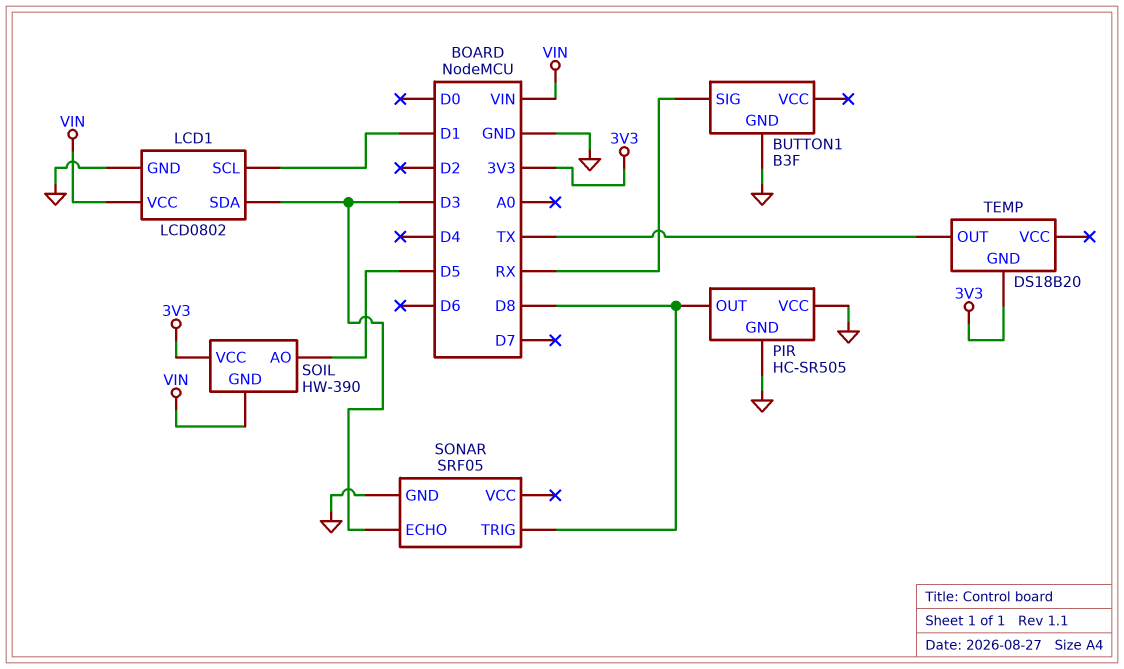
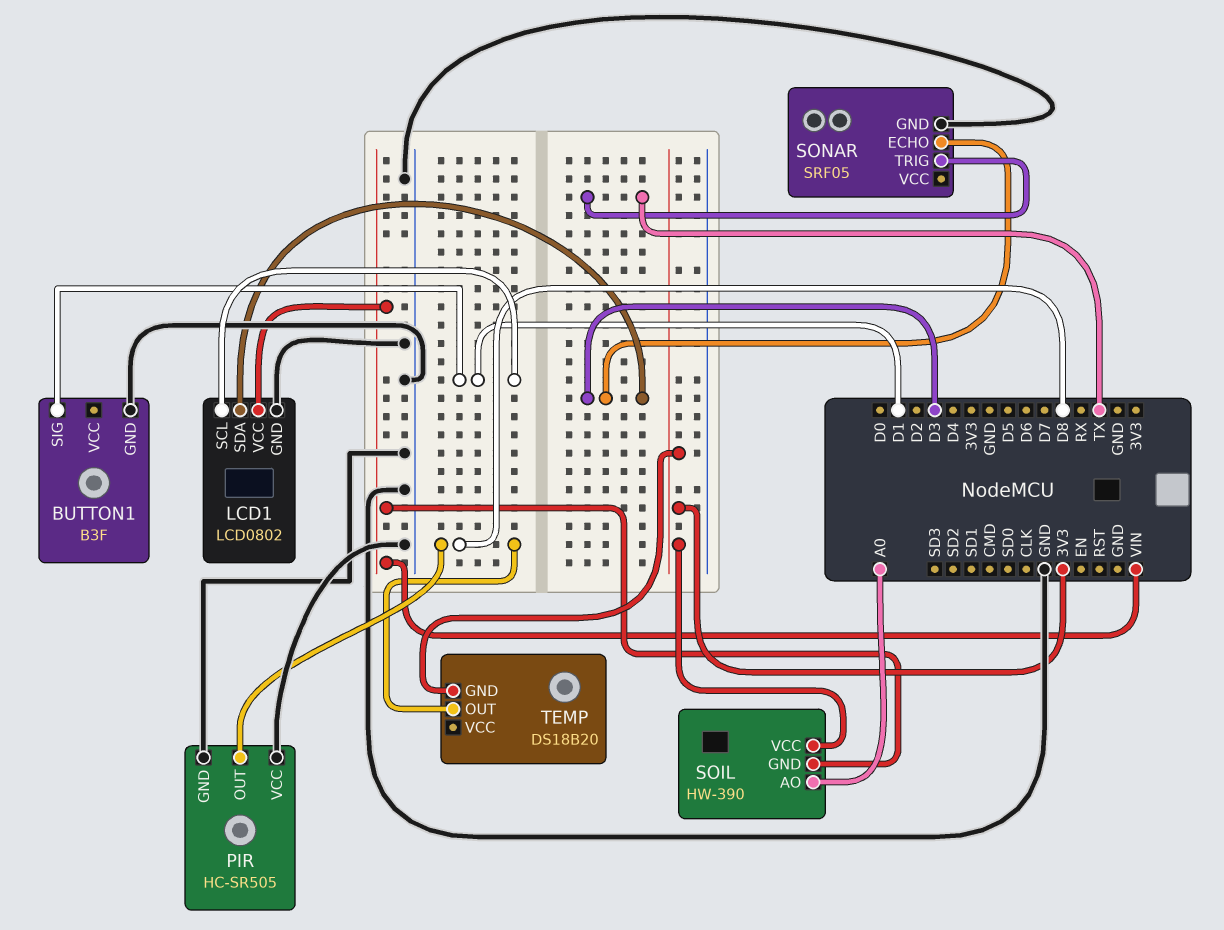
BUTTON1 pin SIG: RX -> D1
SOIL pin AO: D5 -> A0
SONAR pin TRIG: D8 -> TX
TEMP pin OUT: TX -> D8

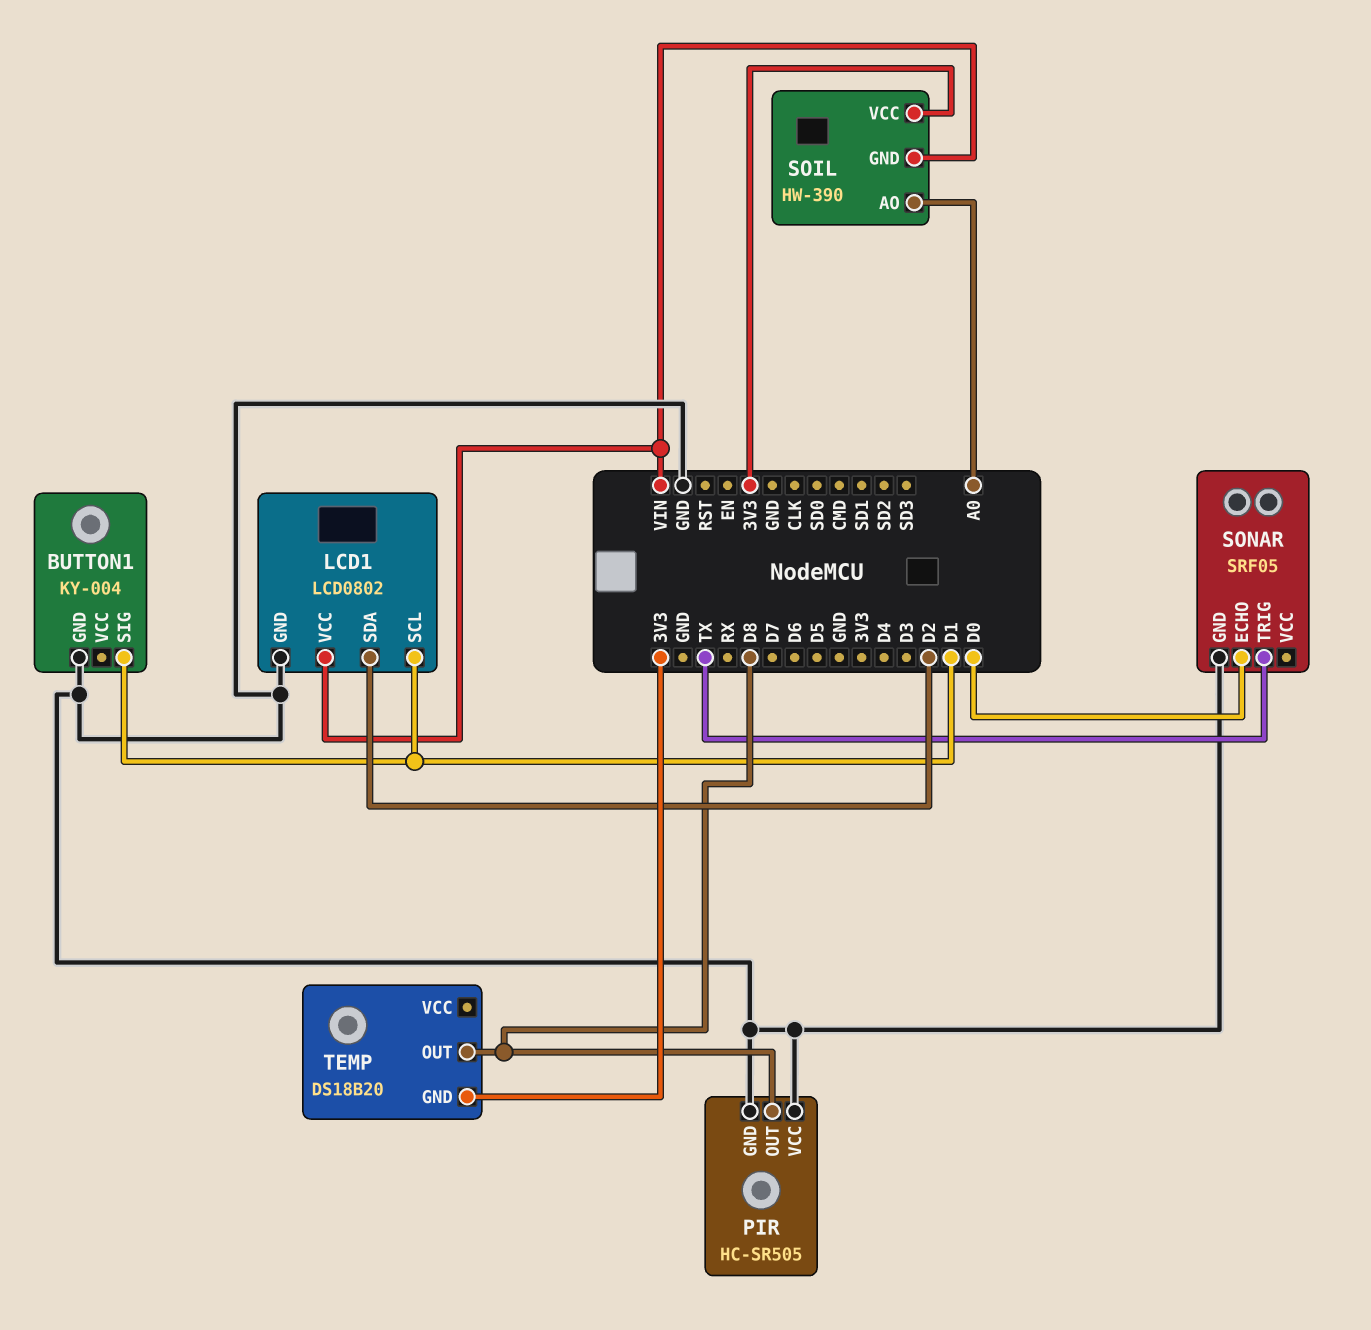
BUTTON1: B3F -> KY-004
LCD1 pin SDA: D3 -> D2
SONAR pin ECHO: D3 -> D0

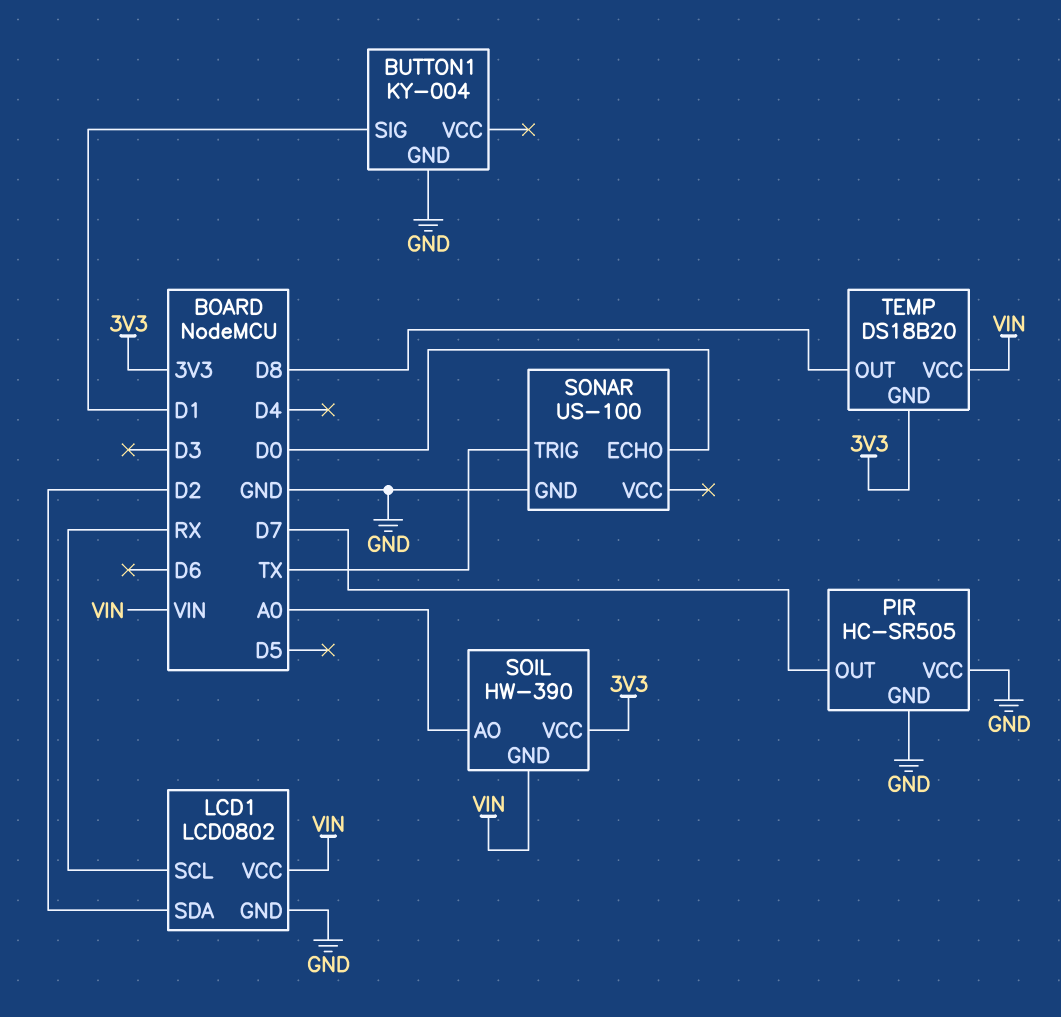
LCD1 pin SCL: D1 -> RX
PIR pin OUT: D8 -> D7
SONAR: SRF05 -> US-100
TEMP pin VCC: none -> VIN

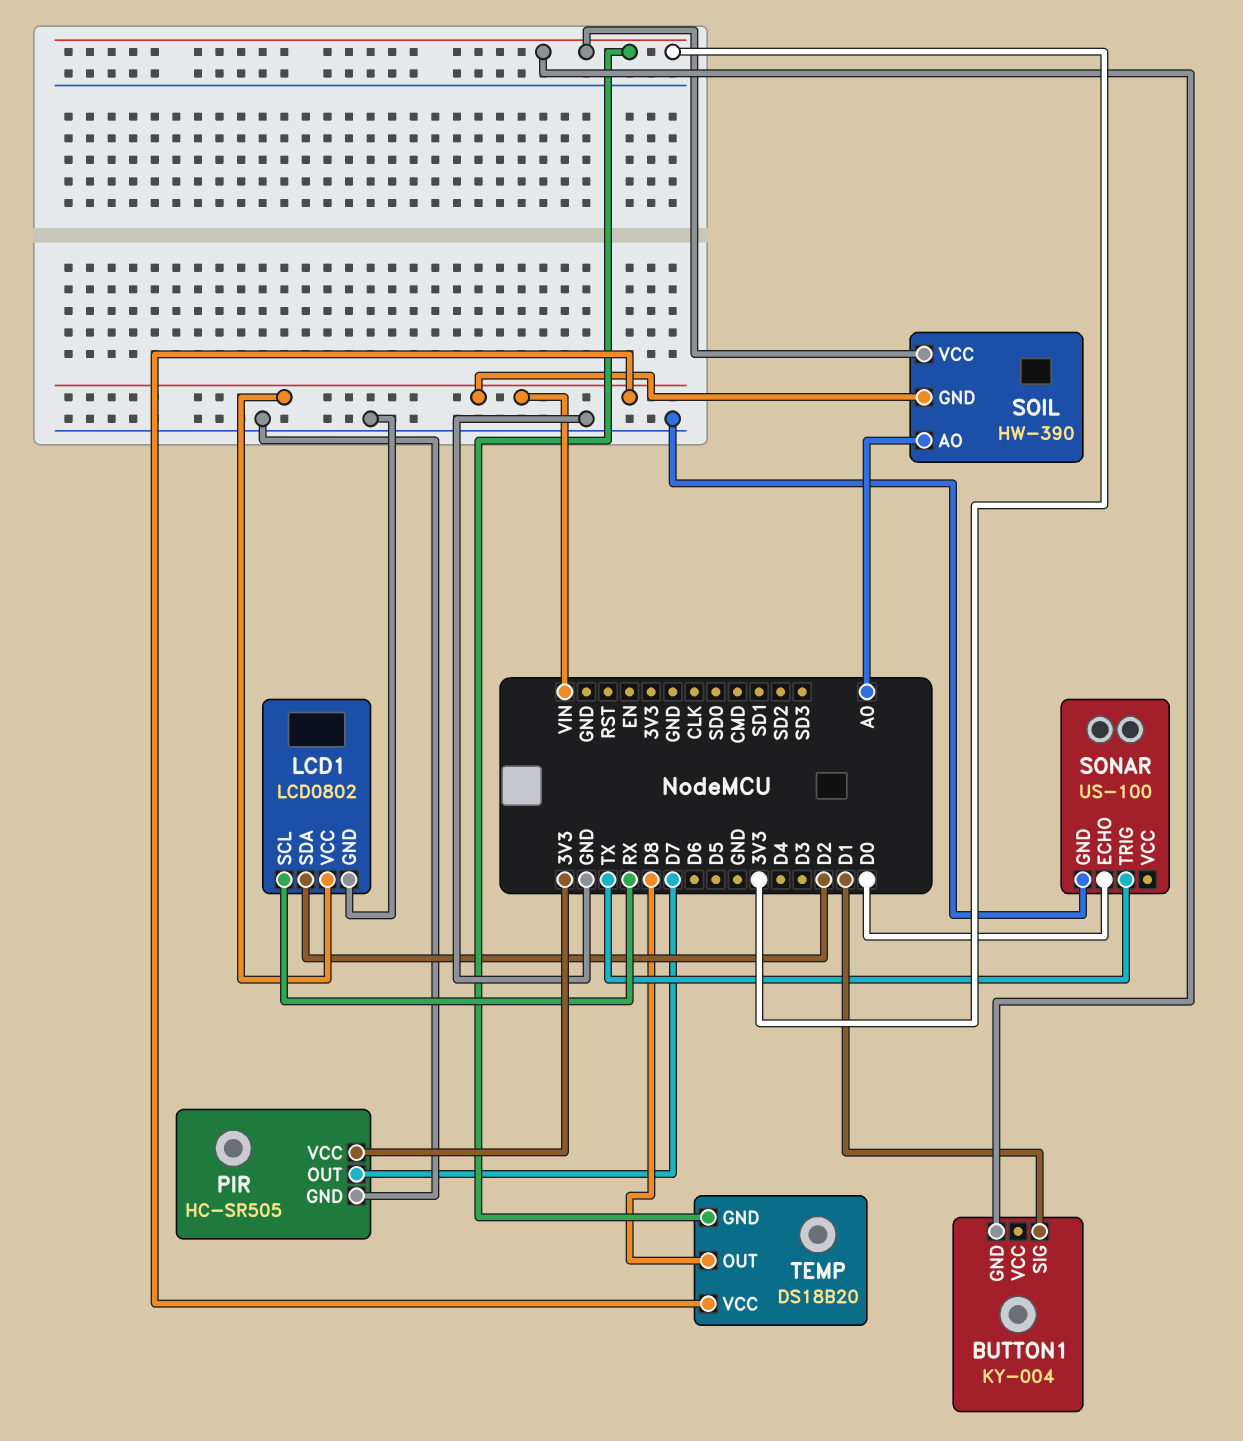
BUTTON1 pin GND: GND -> 3V3
PIR pin VCC: GND -> 3V3

